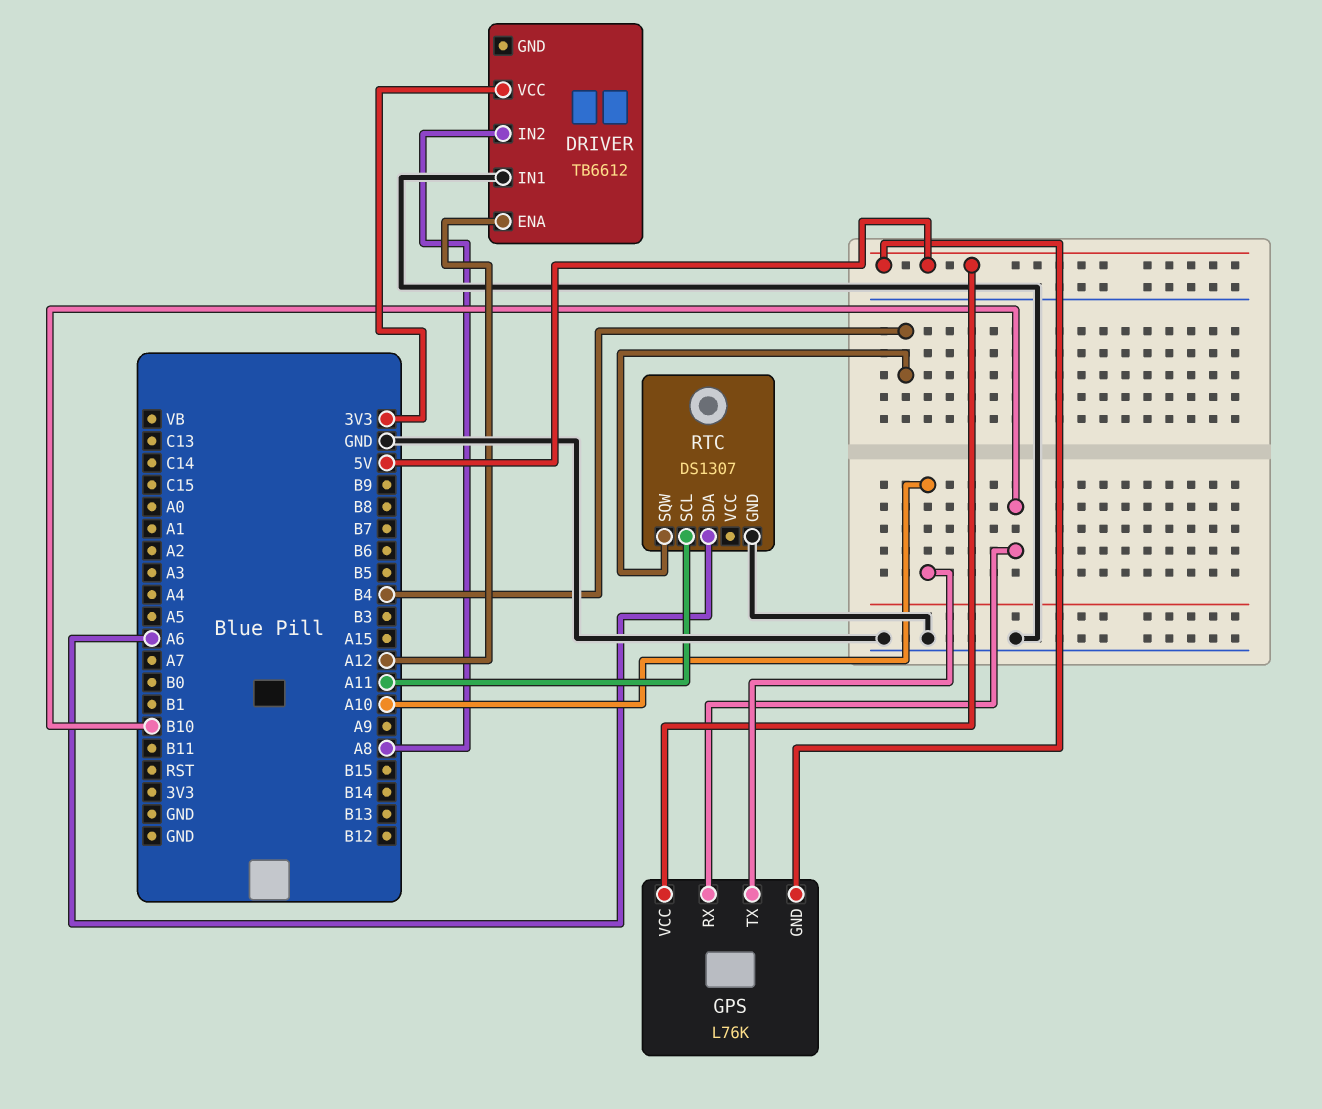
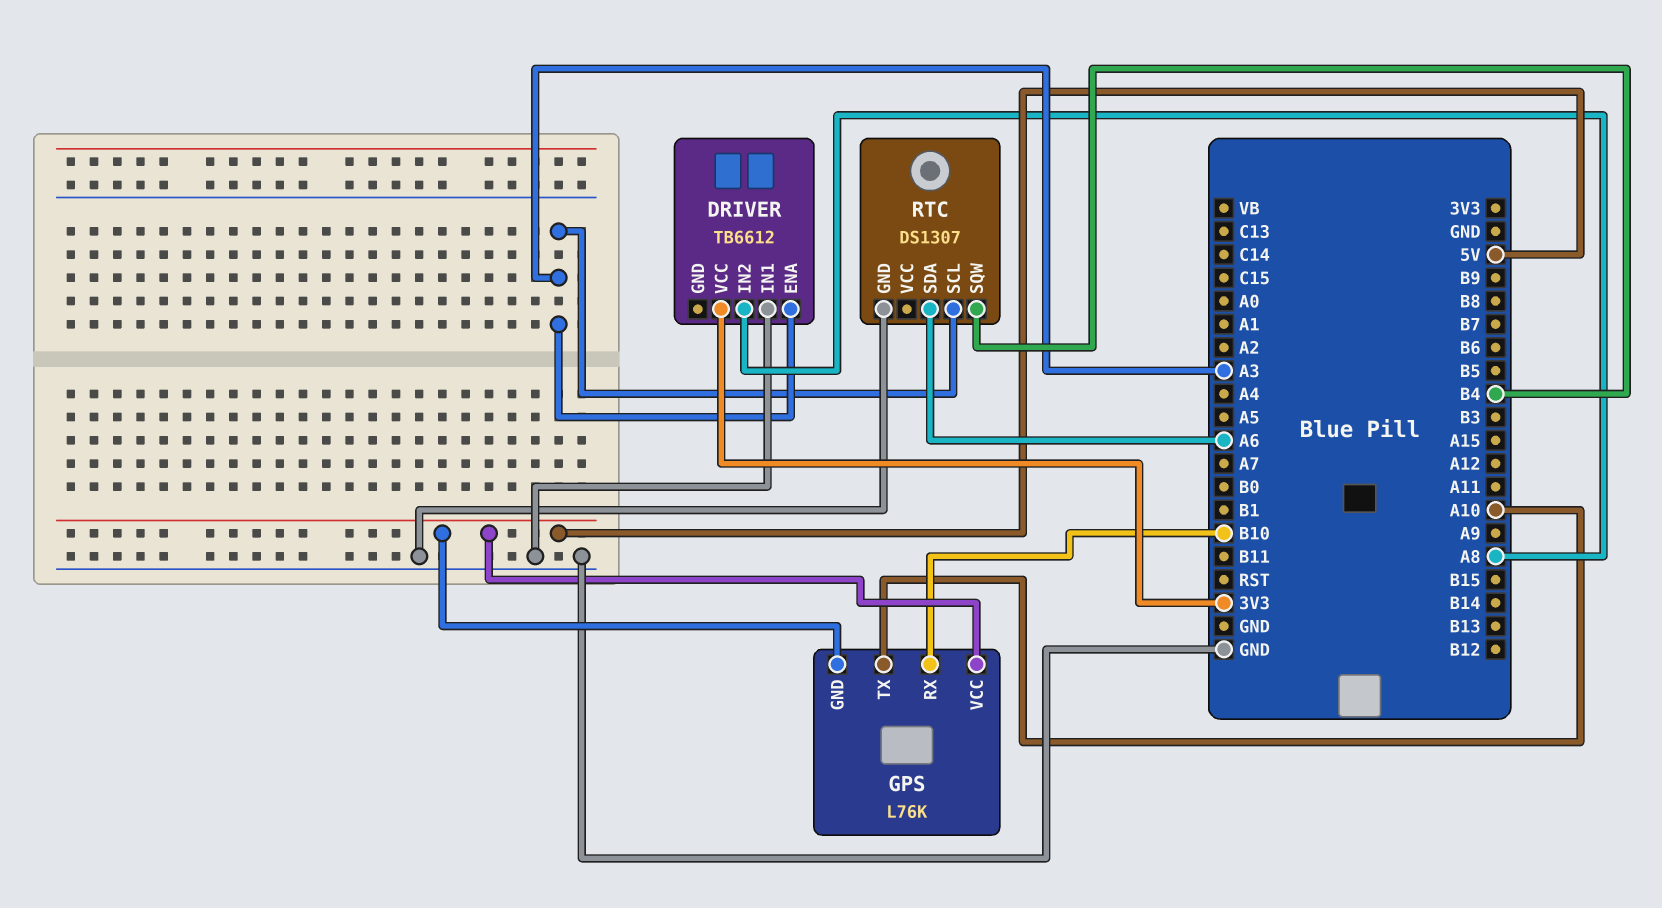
DRIVER pin ENA: A12 -> A3
RTC pin SCL: A11 -> A3

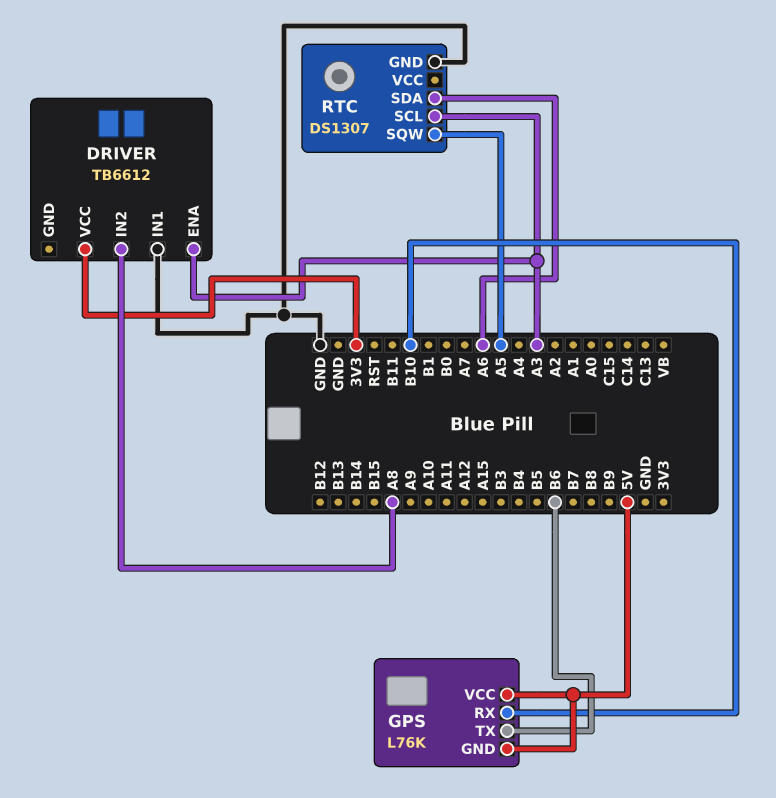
GPS pin TX: A10 -> B6
RTC pin SQW: B4 -> A5

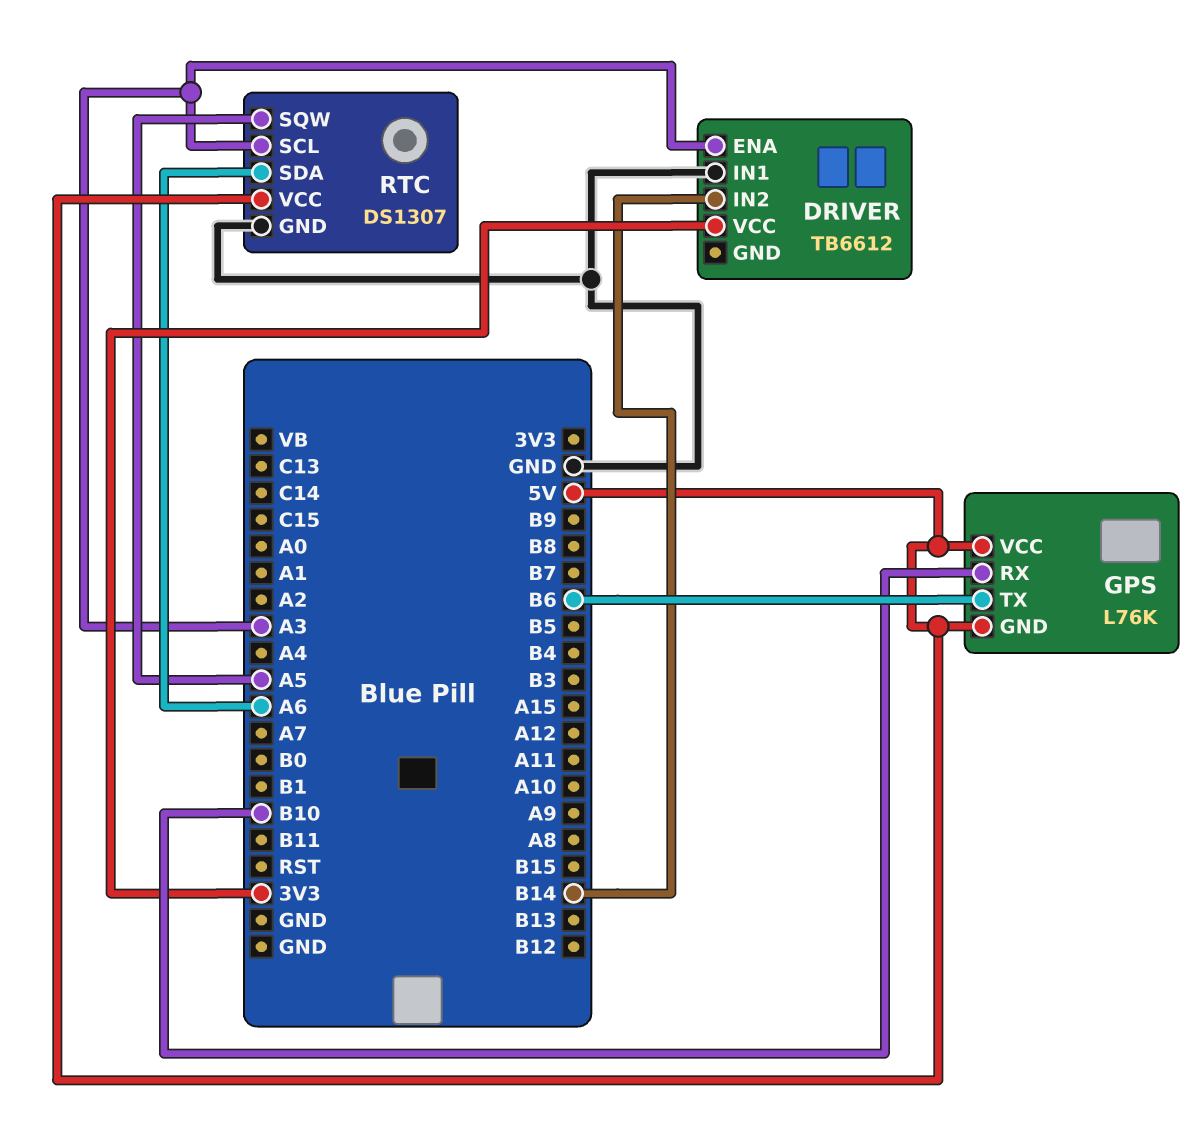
DRIVER pin IN2: A8 -> B14
RTC pin VCC: none -> 5V

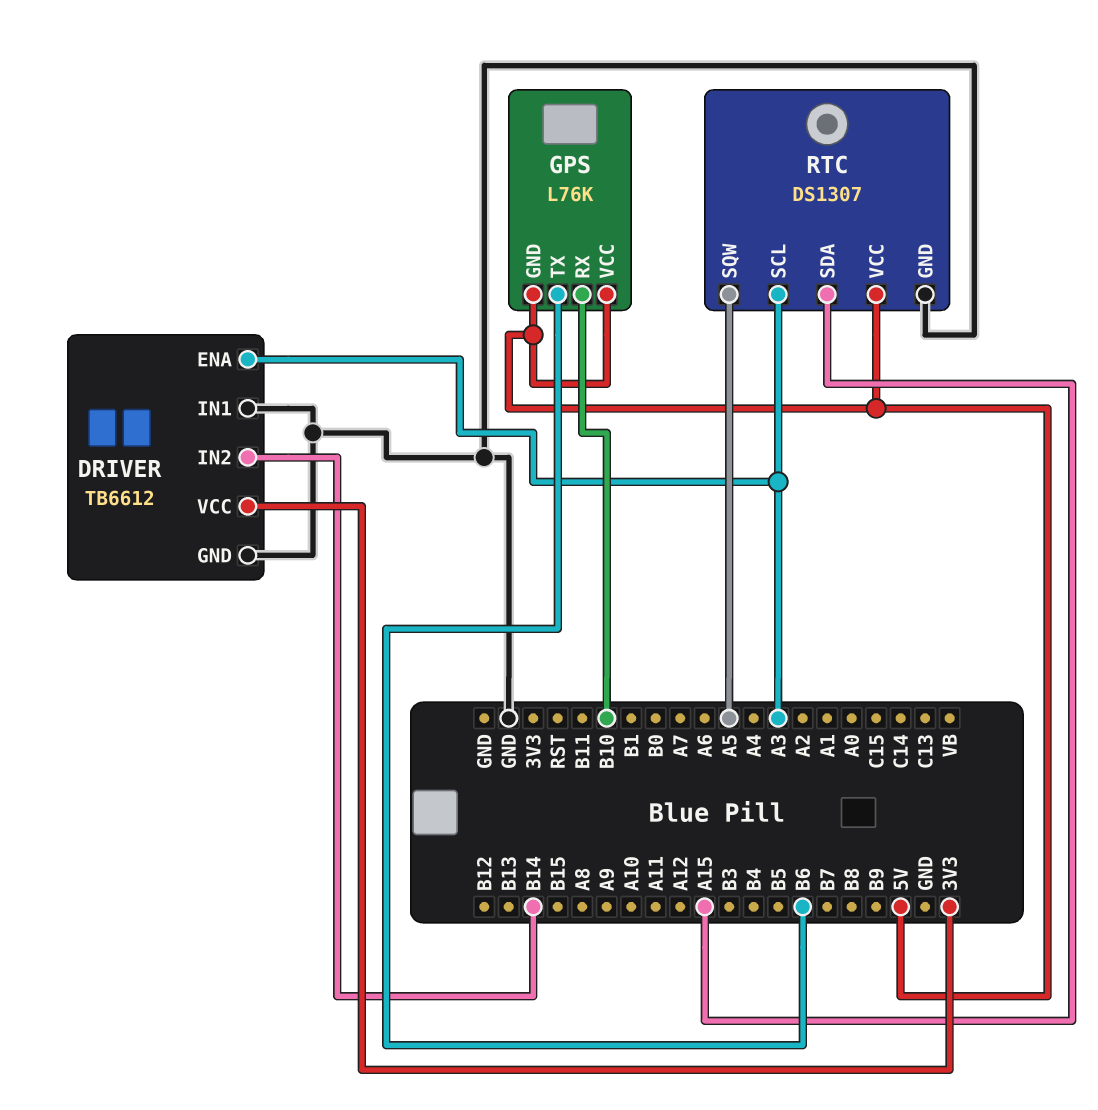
DRIVER pin GND: none -> GND
RTC pin SDA: A6 -> A15

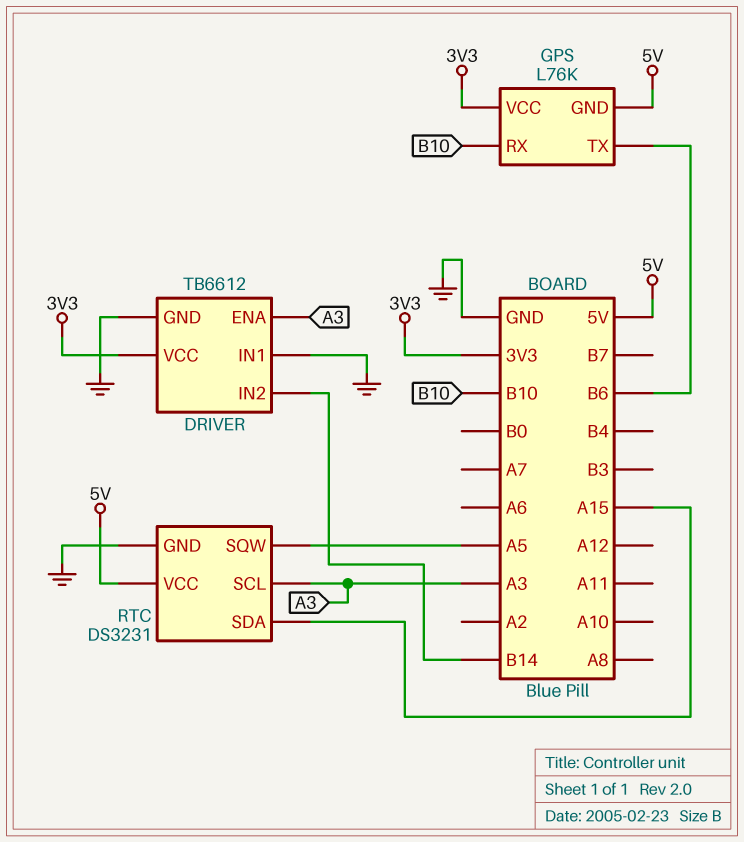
GPS pin VCC: 5V -> 3V3
RTC: DS1307 -> DS3231

